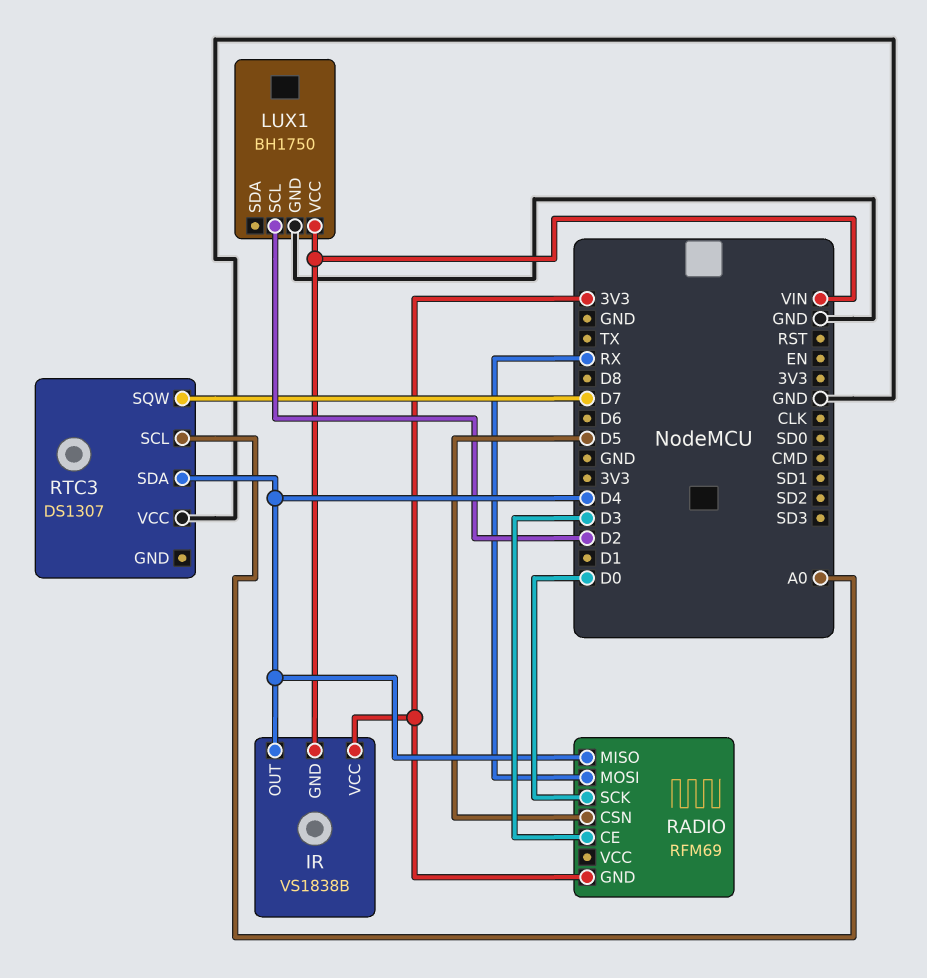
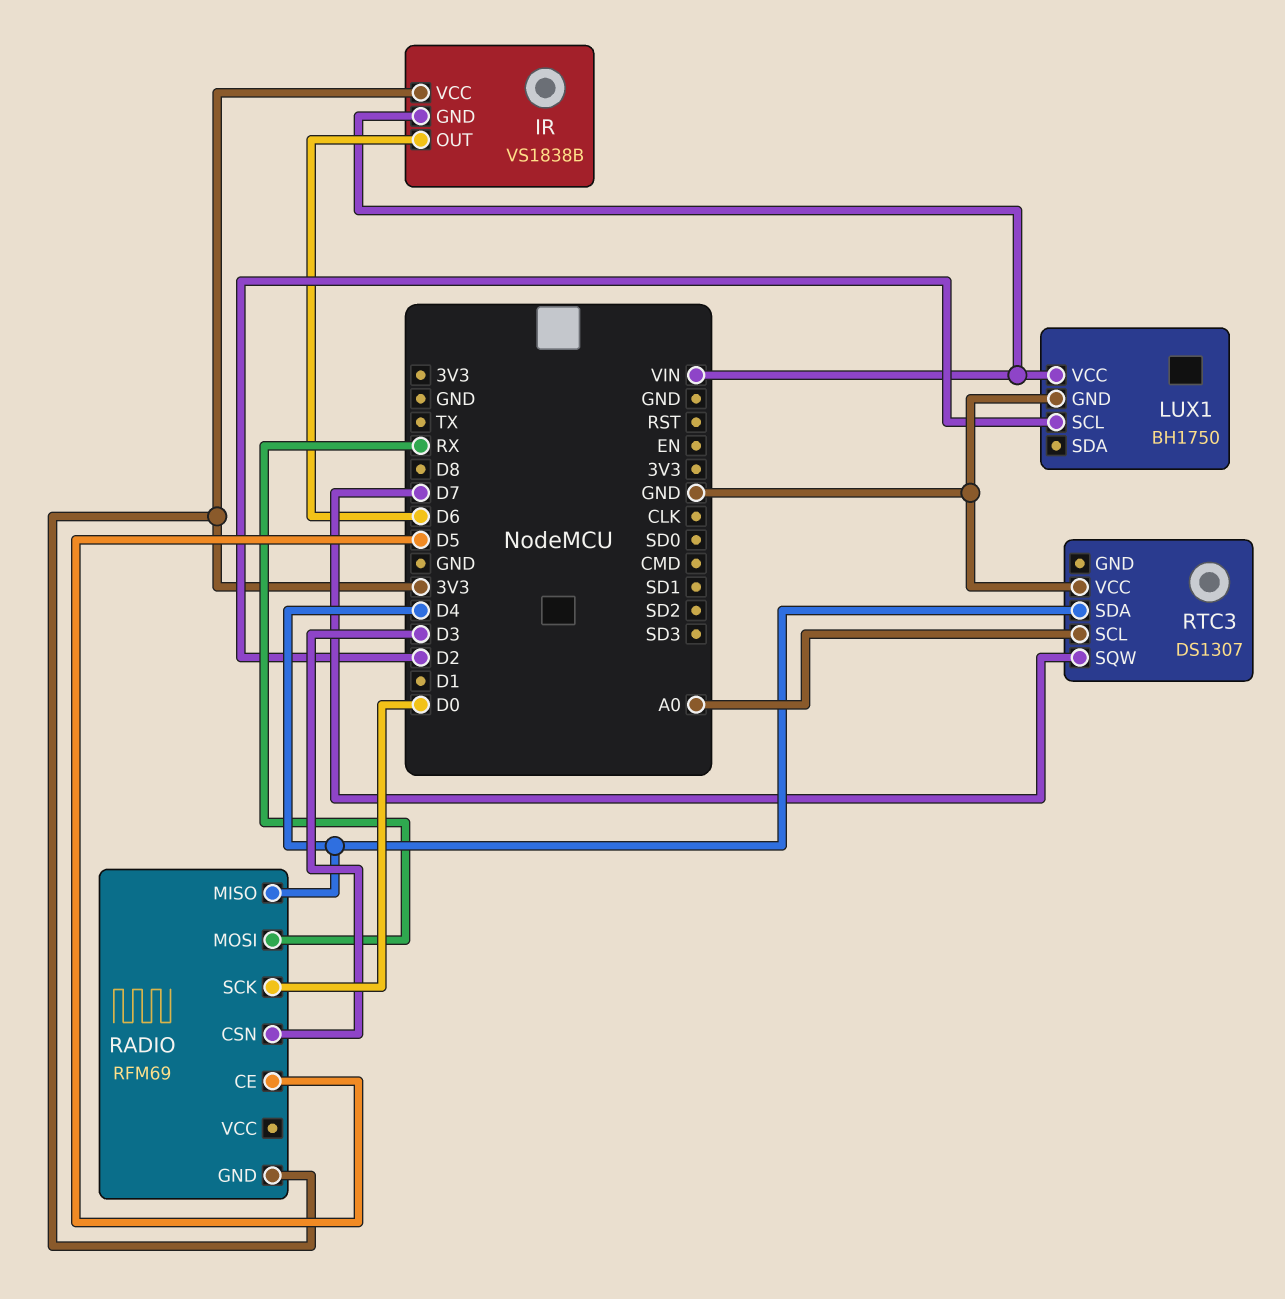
IR pin OUT: D4 -> D6
RADIO pin CE: D3 -> D5
RADIO pin CSN: D5 -> D3

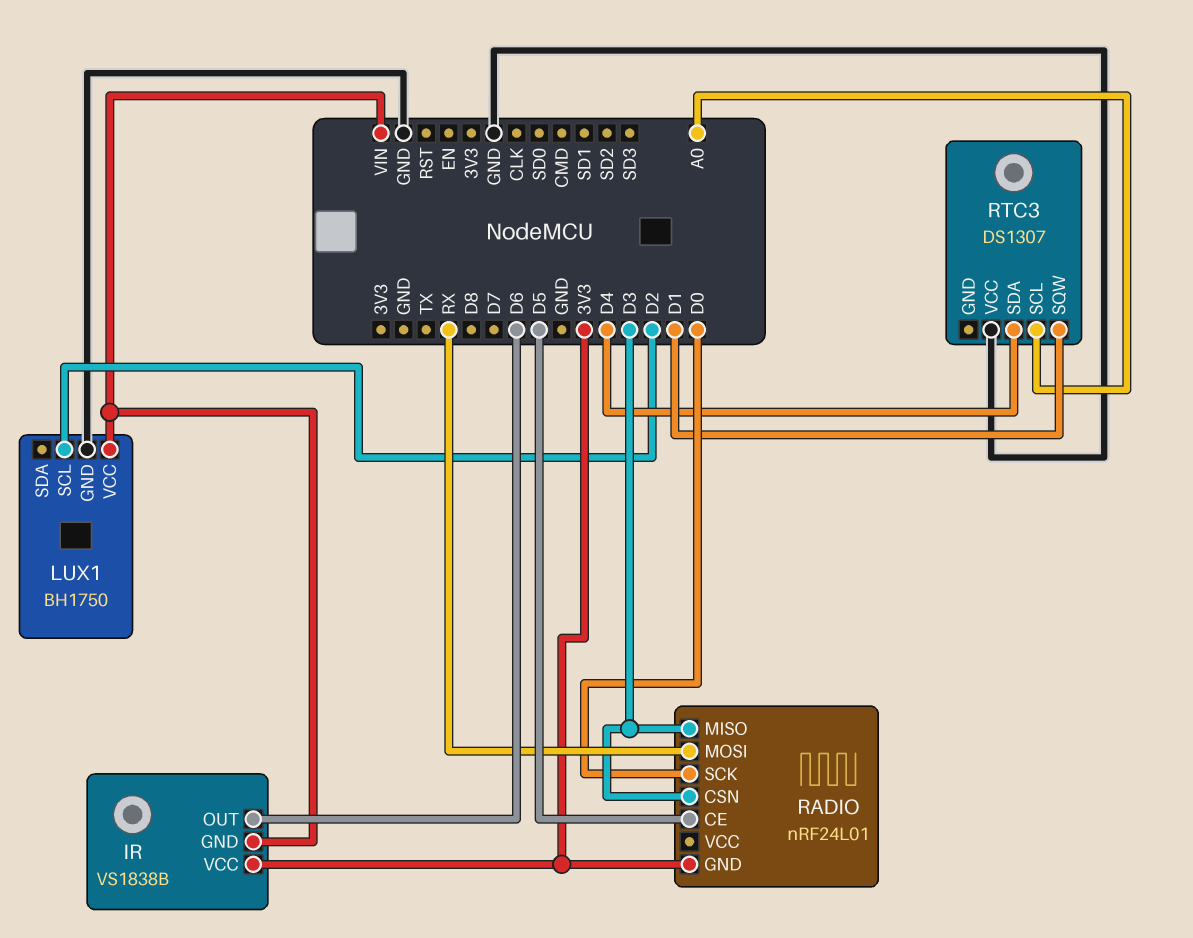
RADIO: RFM69 -> nRF24L01
RADIO pin MISO: D4 -> D3
RTC3 pin SQW: D7 -> D1

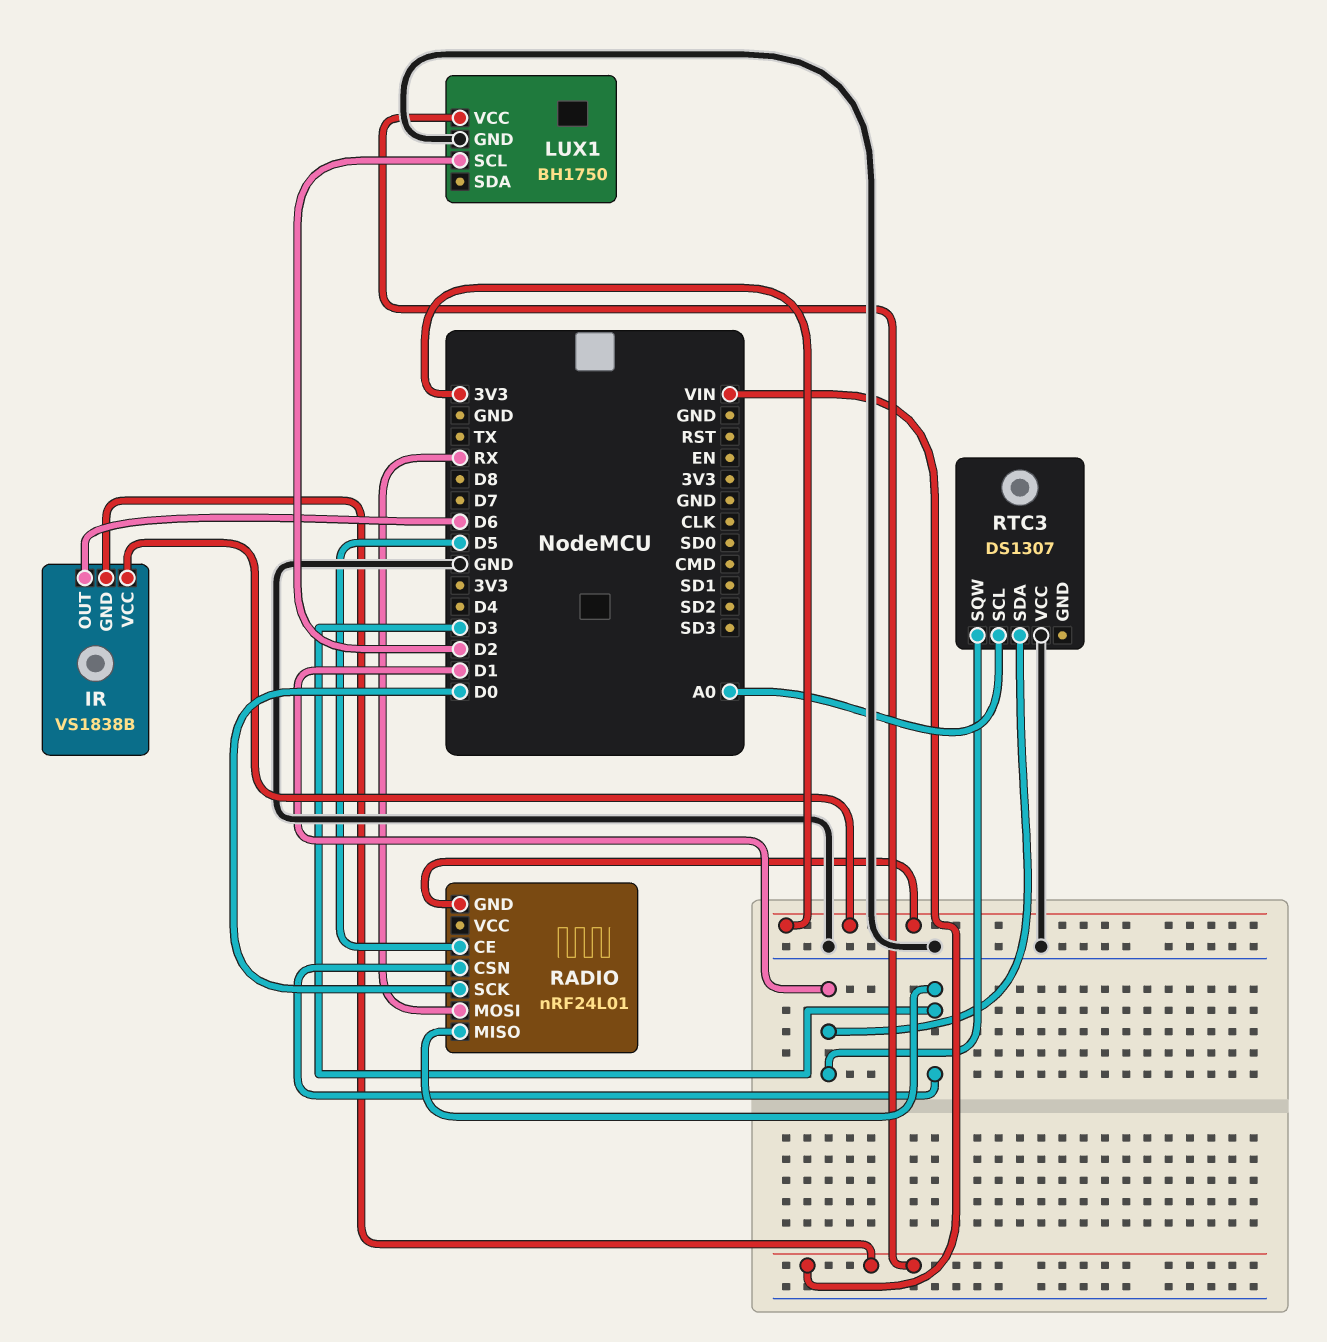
RTC3 pin SDA: D4 -> D1

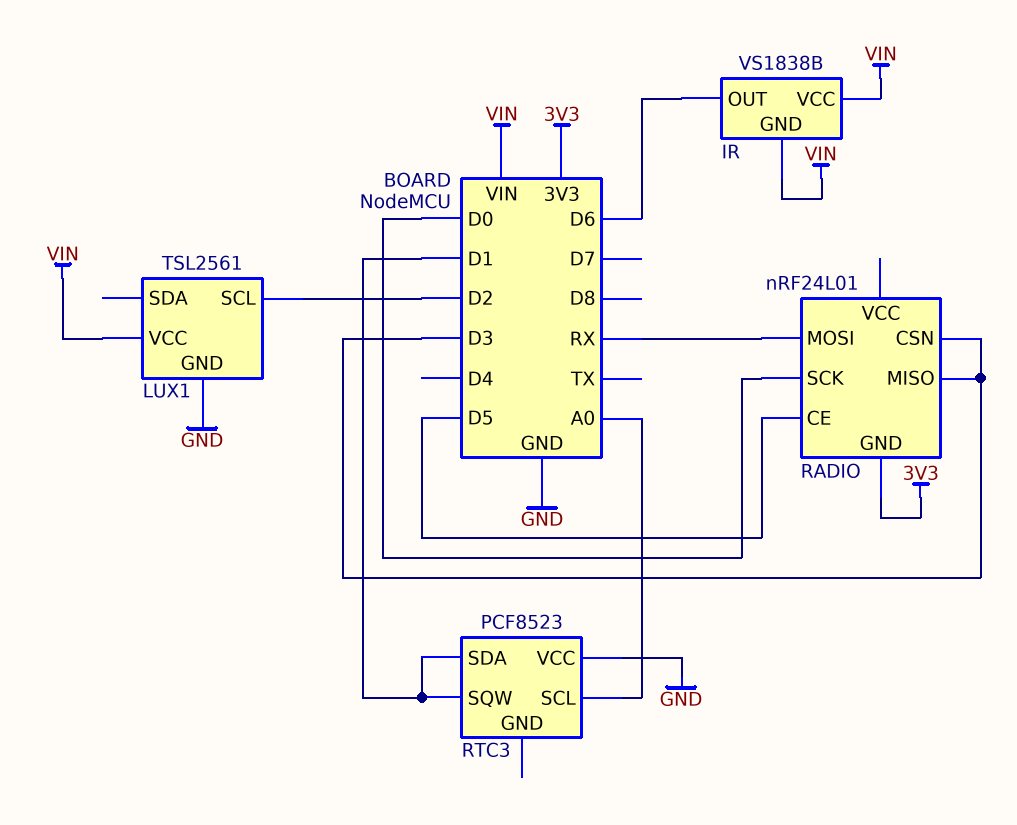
IR pin VCC: 3V3 -> VIN
LUX1: BH1750 -> TSL2561
RTC3: DS1307 -> PCF8523

